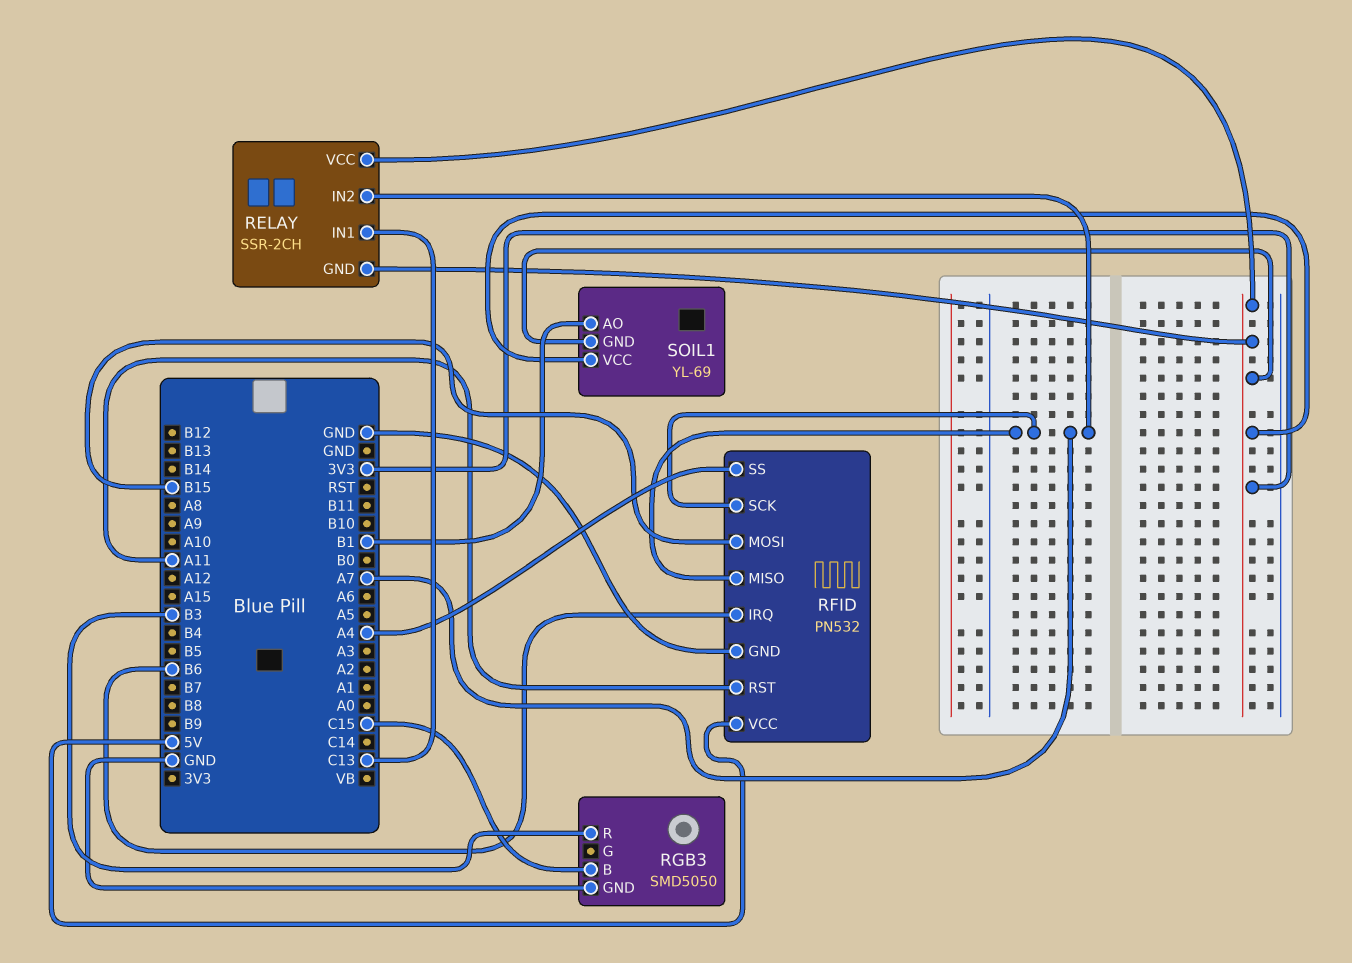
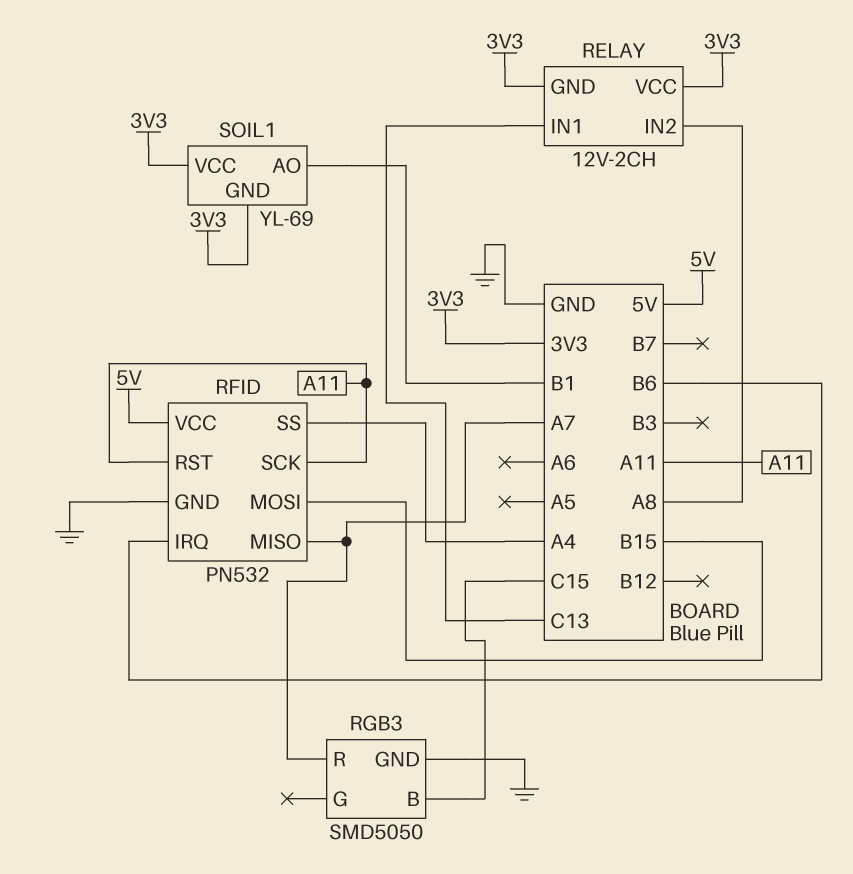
RELAY: SSR-2CH -> 12V-2CH
RELAY pin IN2: A7 -> A8
RFID pin SCK: A7 -> A11
RGB3 pin R: B3 -> A7

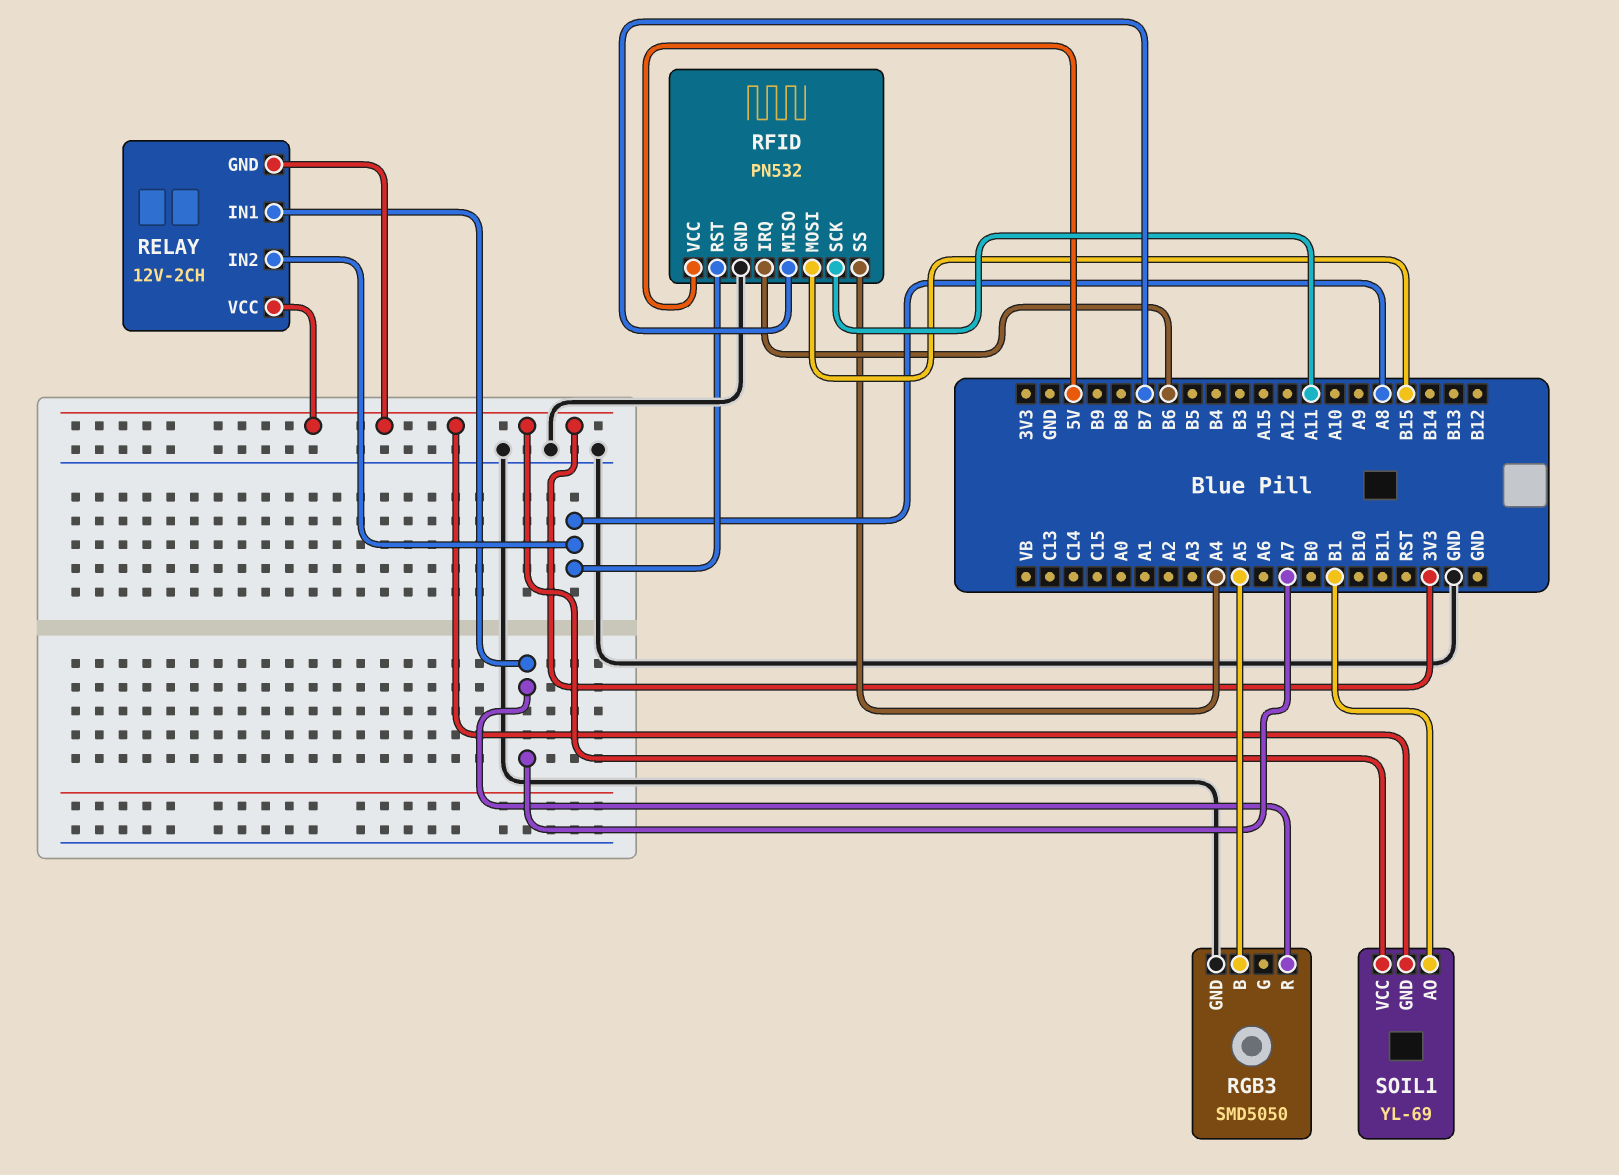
RELAY pin IN1: C13 -> A7
RFID pin MISO: A7 -> B7
RFID pin RST: A11 -> A8
RGB3 pin B: C15 -> A5

